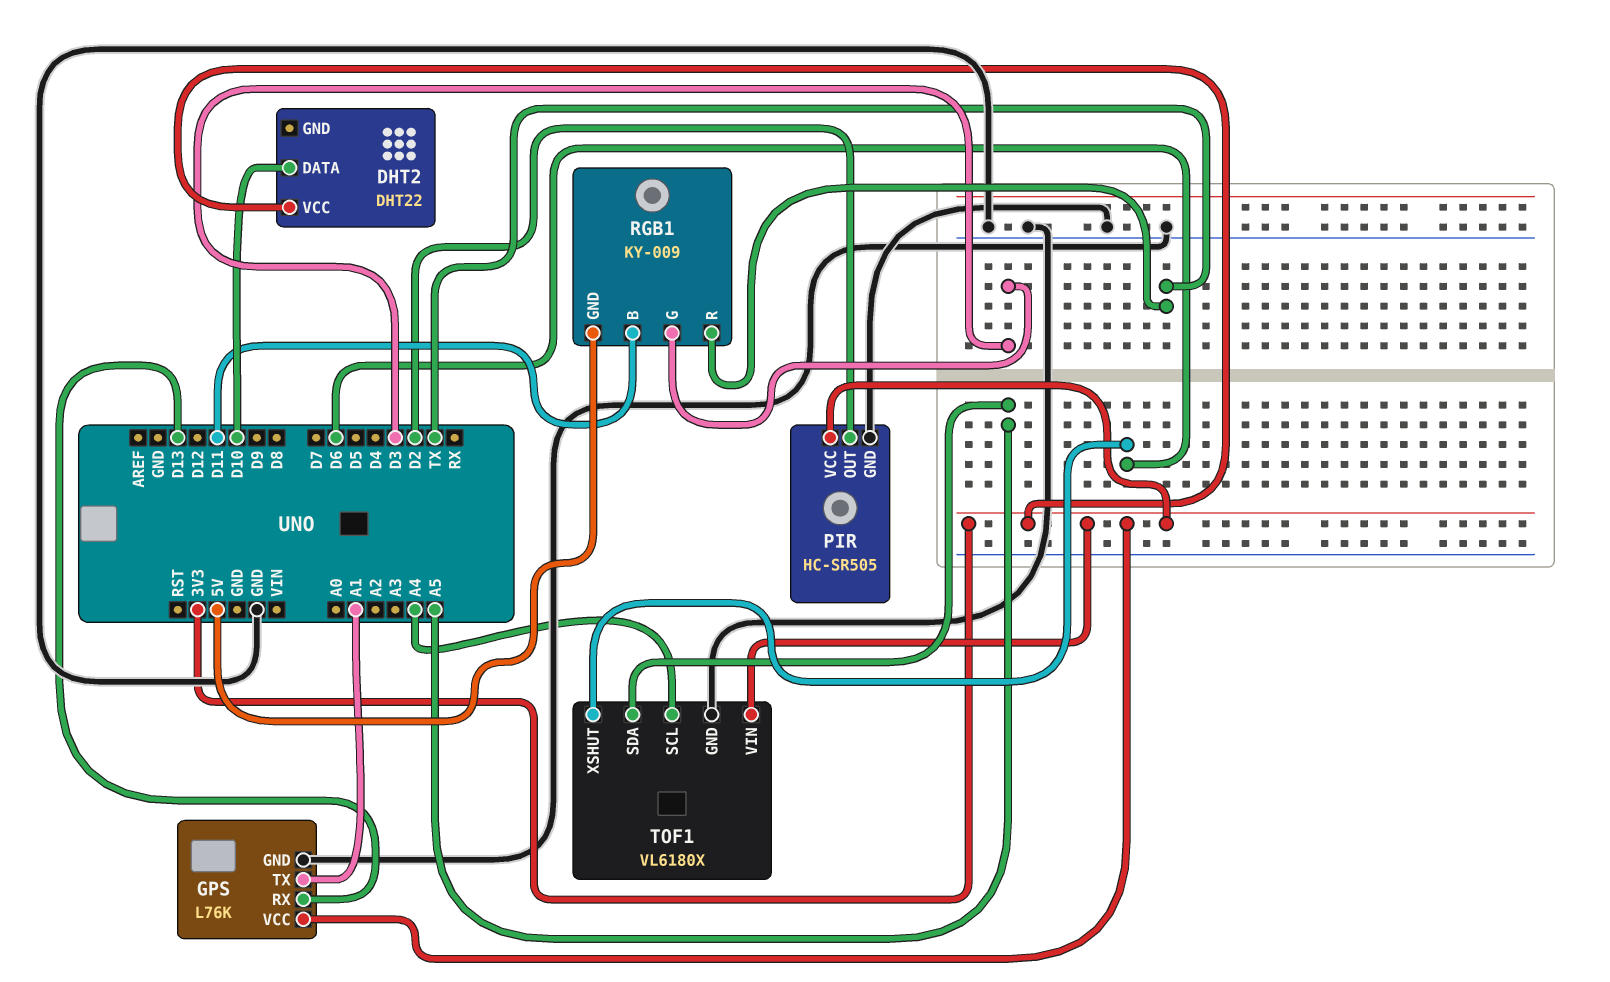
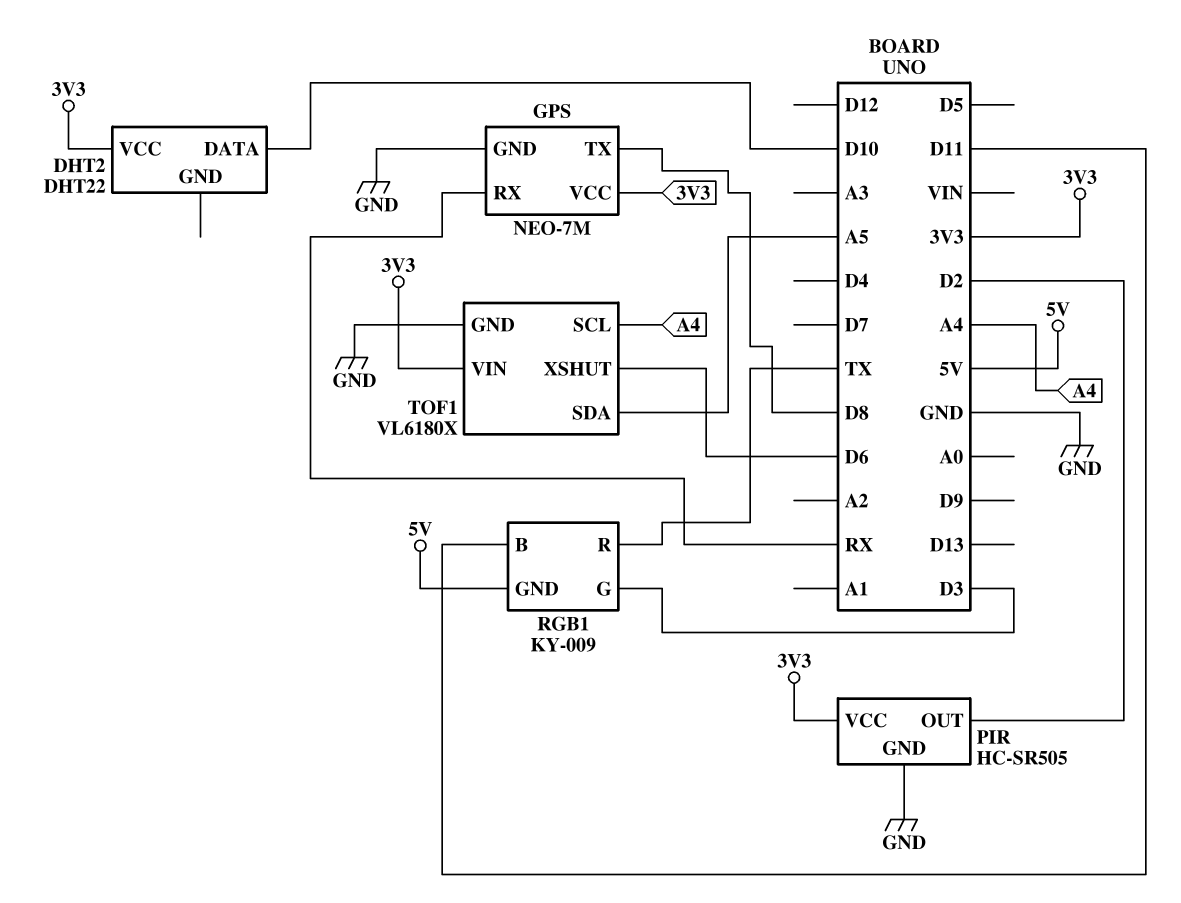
GPS: L76K -> NEO-7M
GPS pin RX: D13 -> RX
GPS pin TX: A1 -> D8

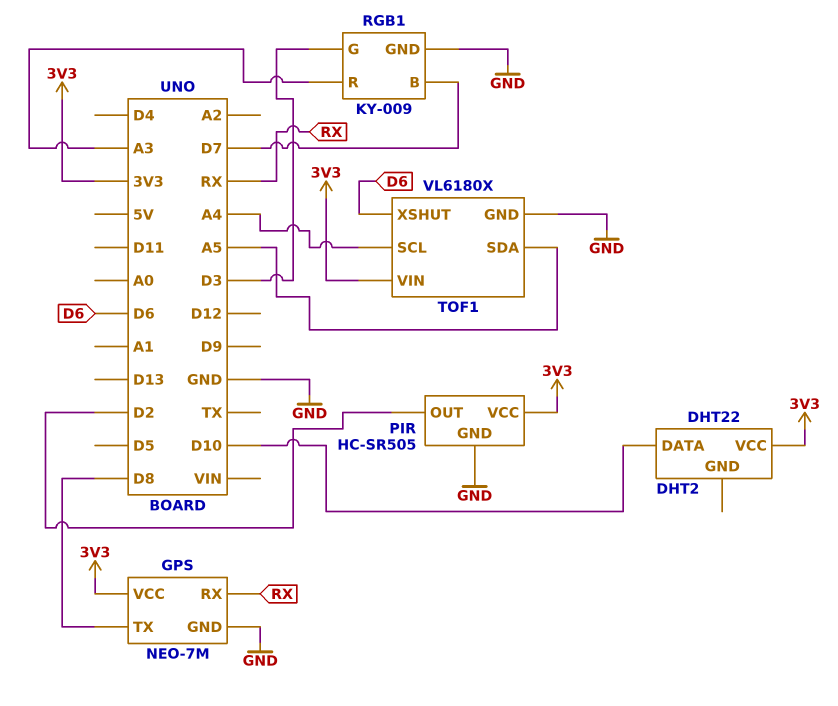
RGB1 pin B: D11 -> D7
RGB1 pin GND: 5V -> GND
RGB1 pin R: TX -> A3

